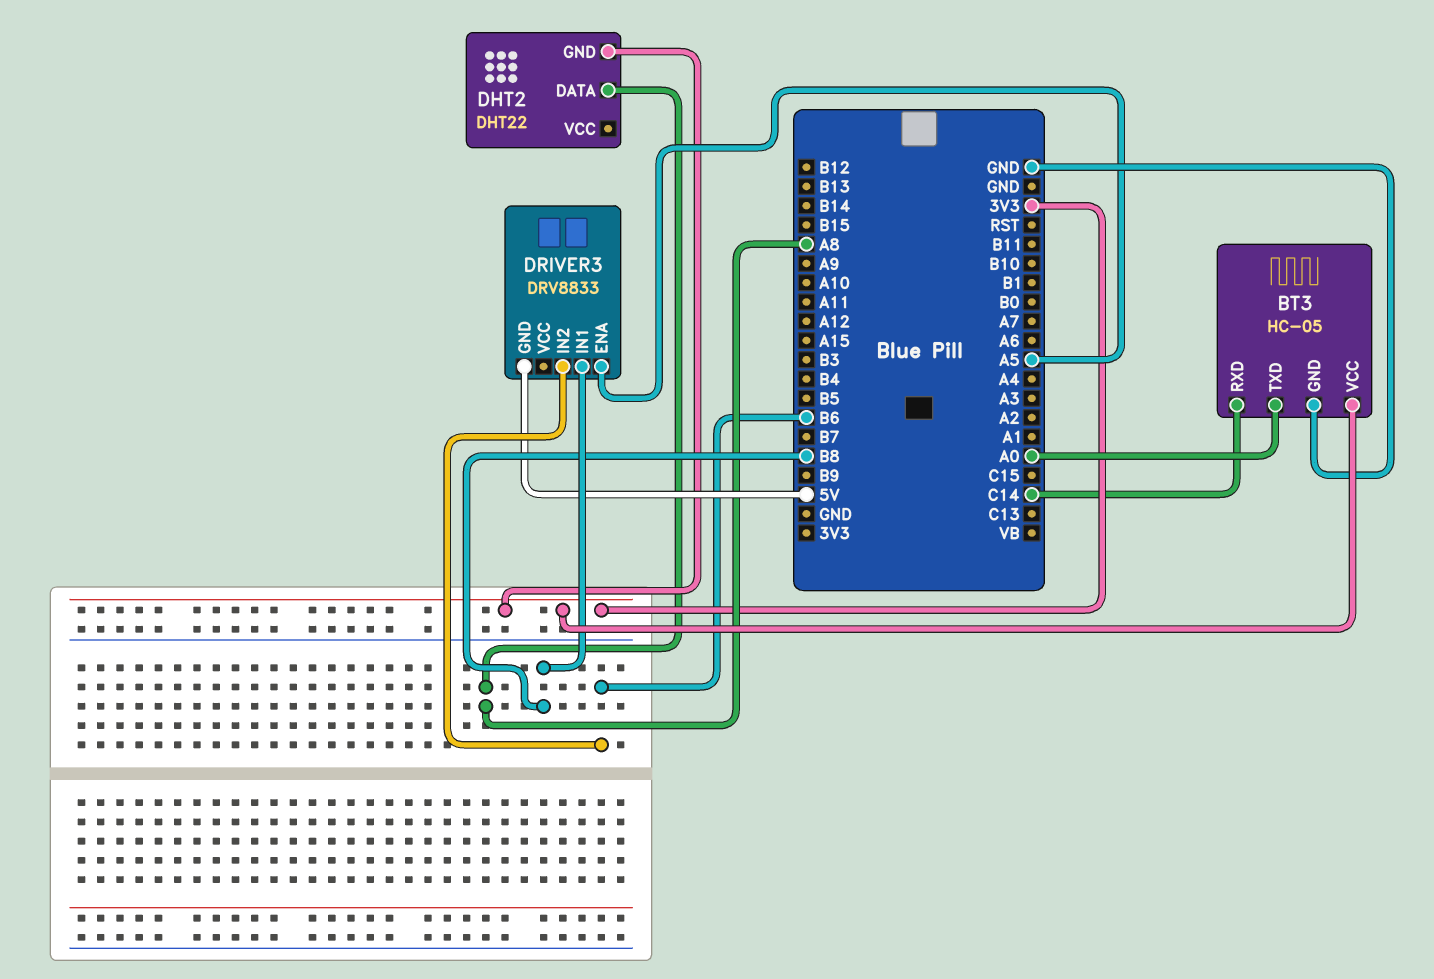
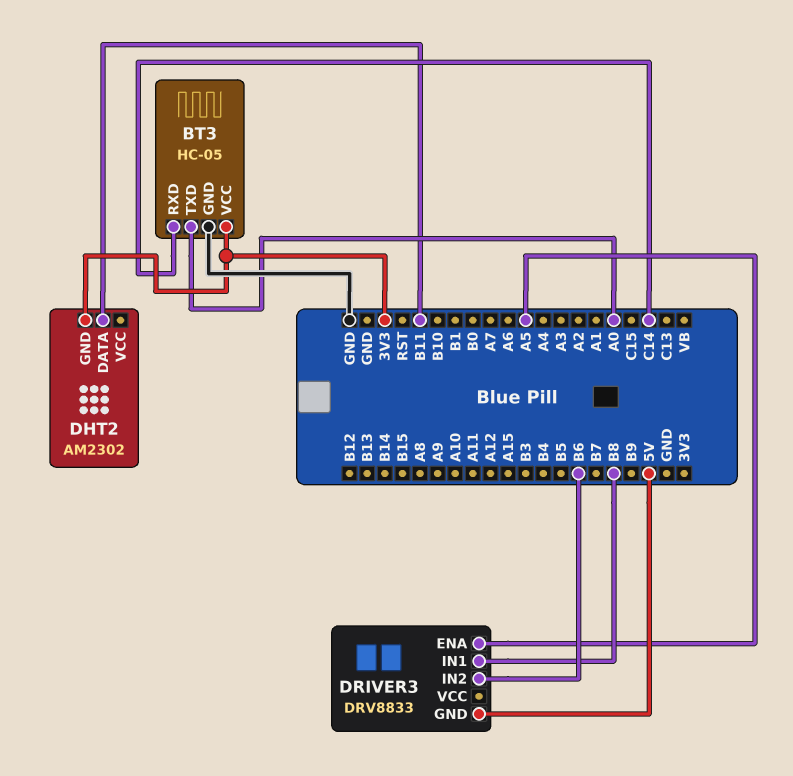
DHT2: DHT22 -> AM2302
DHT2 pin DATA: A8 -> B11

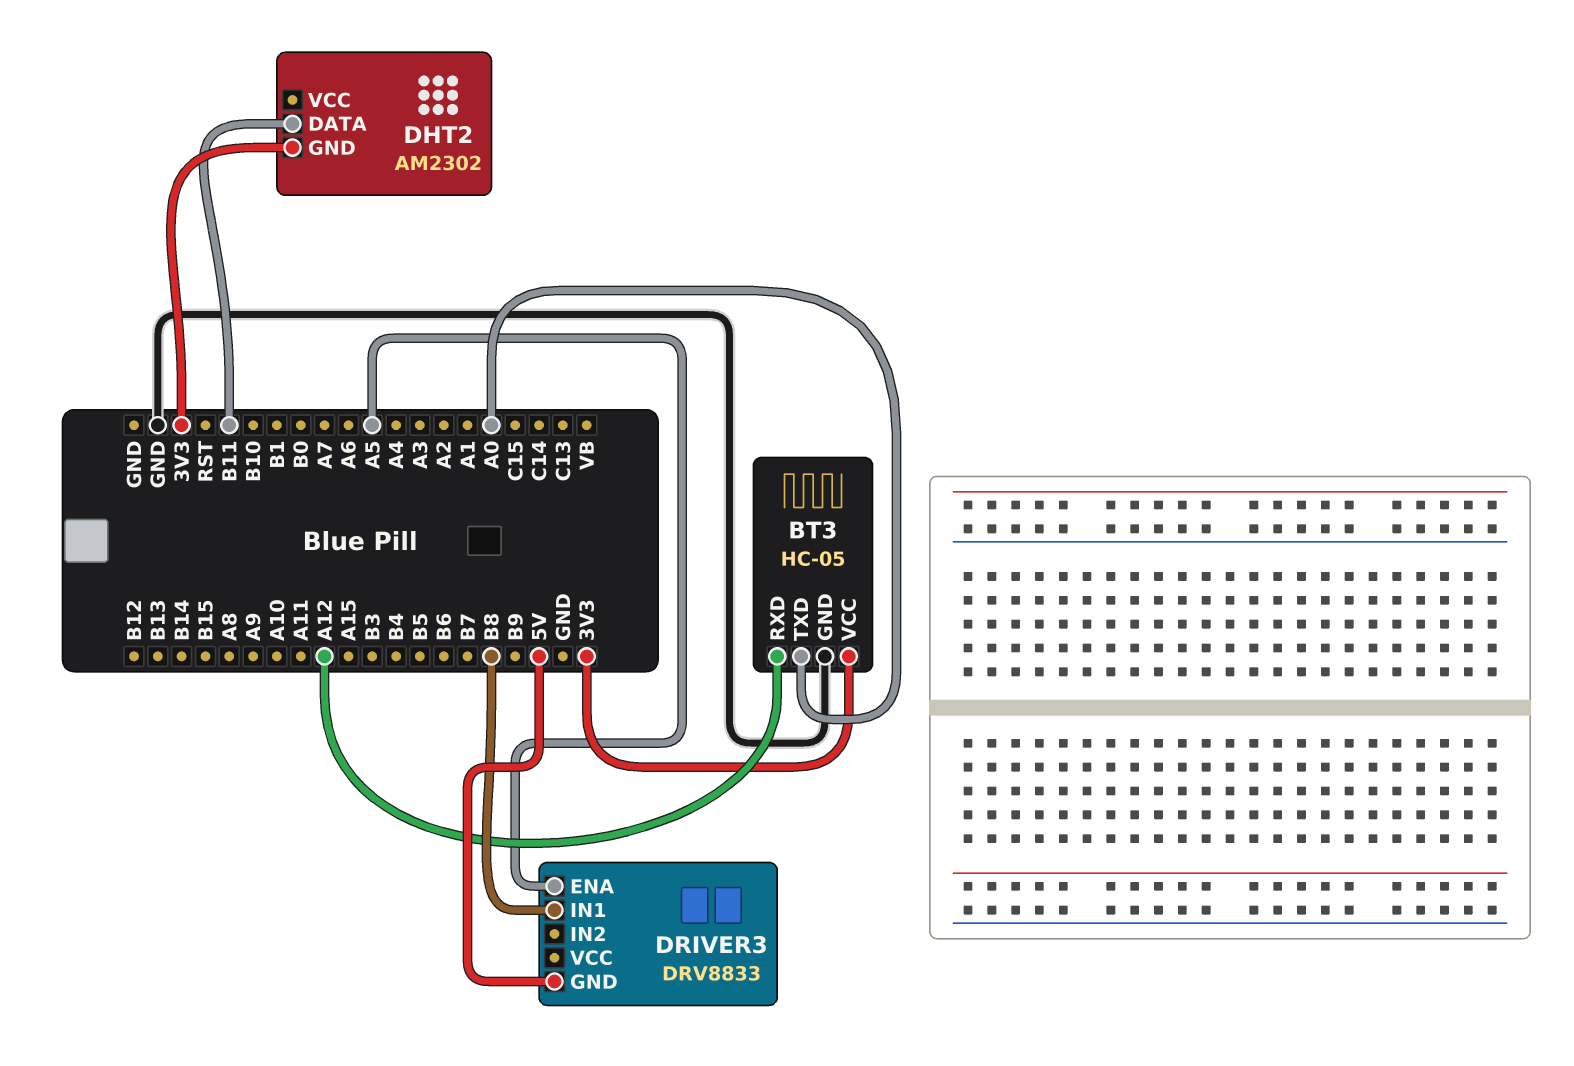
BT3 pin RXD: C14 -> A12
DRIVER3 pin IN2: B6 -> none

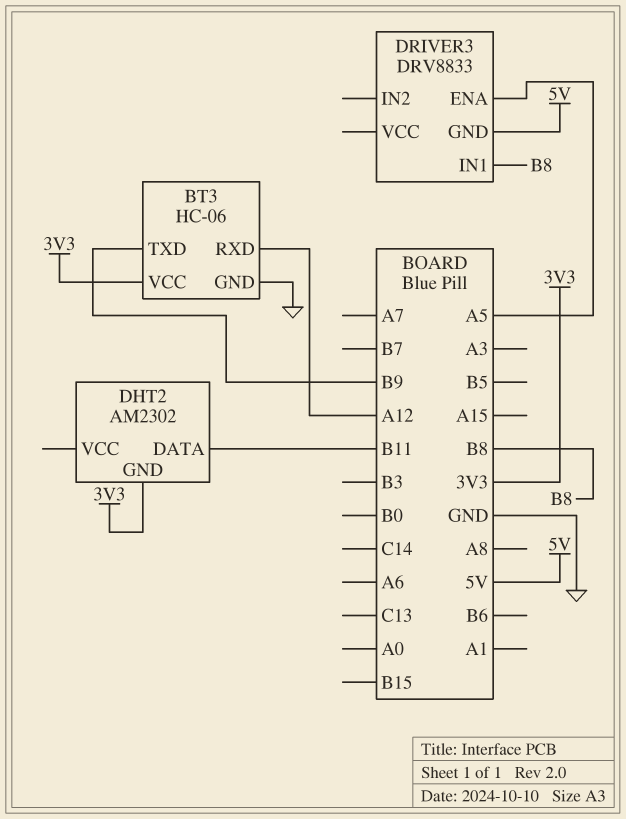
BT3: HC-05 -> HC-06
BT3 pin TXD: A0 -> B9

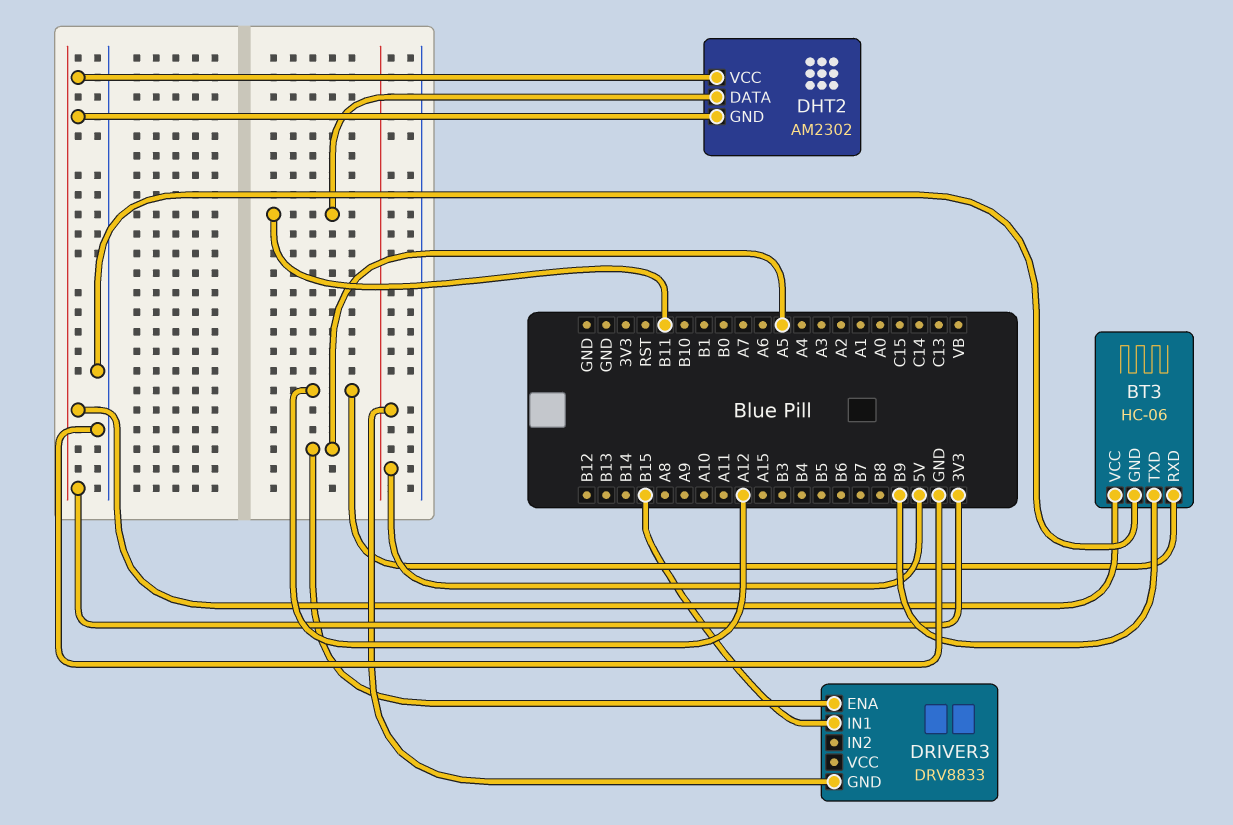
DHT2 pin VCC: none -> 3V3
DRIVER3 pin IN1: B8 -> B15

